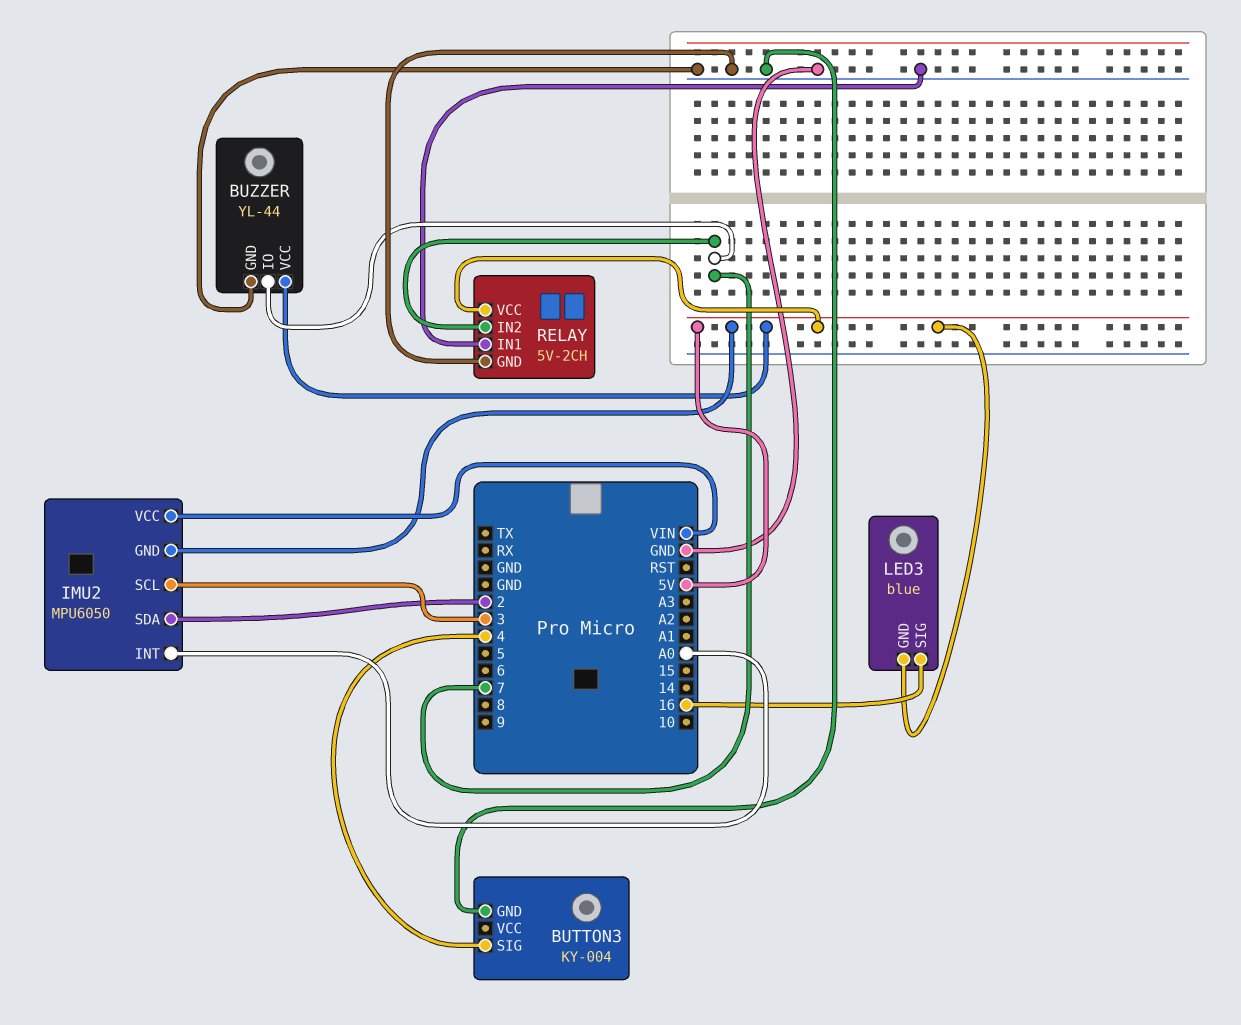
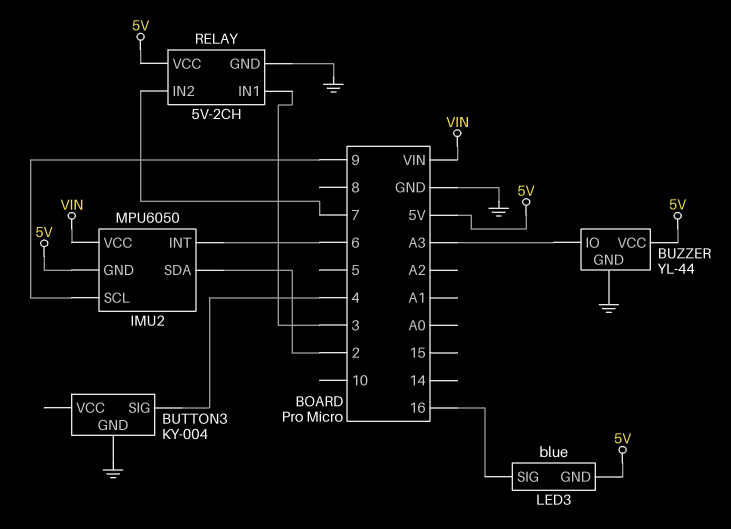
BUZZER pin IO: 7 -> A3
IMU2 pin INT: A0 -> 6
IMU2 pin SCL: 3 -> 9
RELAY pin IN1: GND -> 3

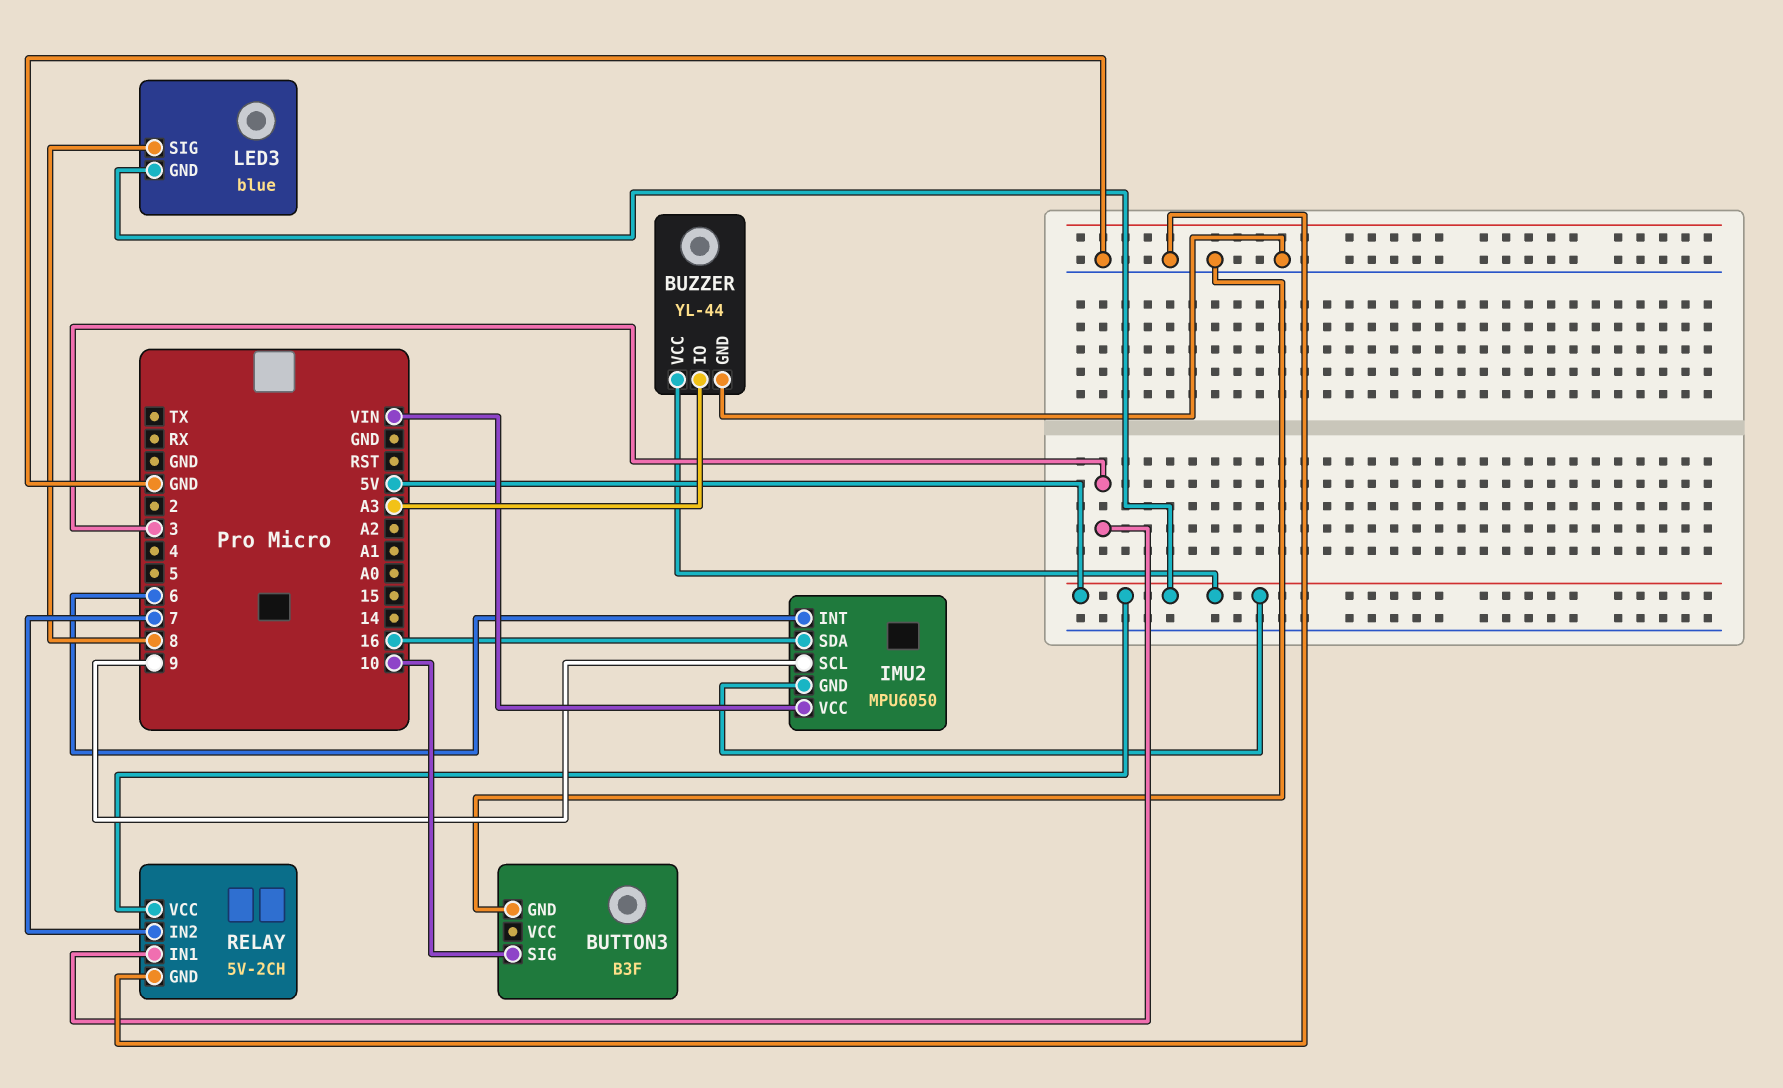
BUTTON3: KY-004 -> B3F
BUTTON3 pin SIG: 4 -> 10
IMU2 pin SDA: 2 -> 16
LED3 pin SIG: 16 -> 8

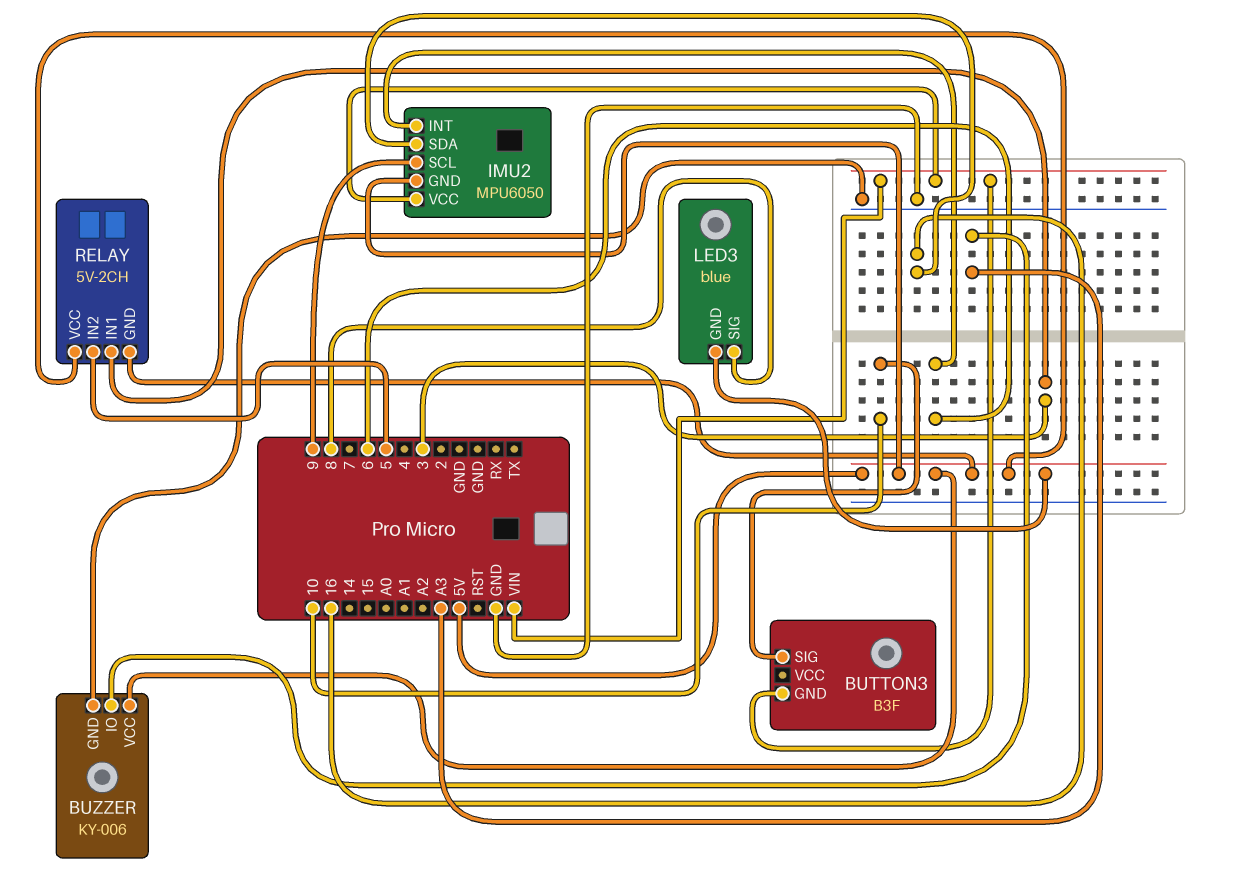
BUTTON3 pin GND: GND -> VIN
BUZZER: YL-44 -> KY-006
RELAY pin GND: GND -> 5V
RELAY pin IN2: 7 -> 5

